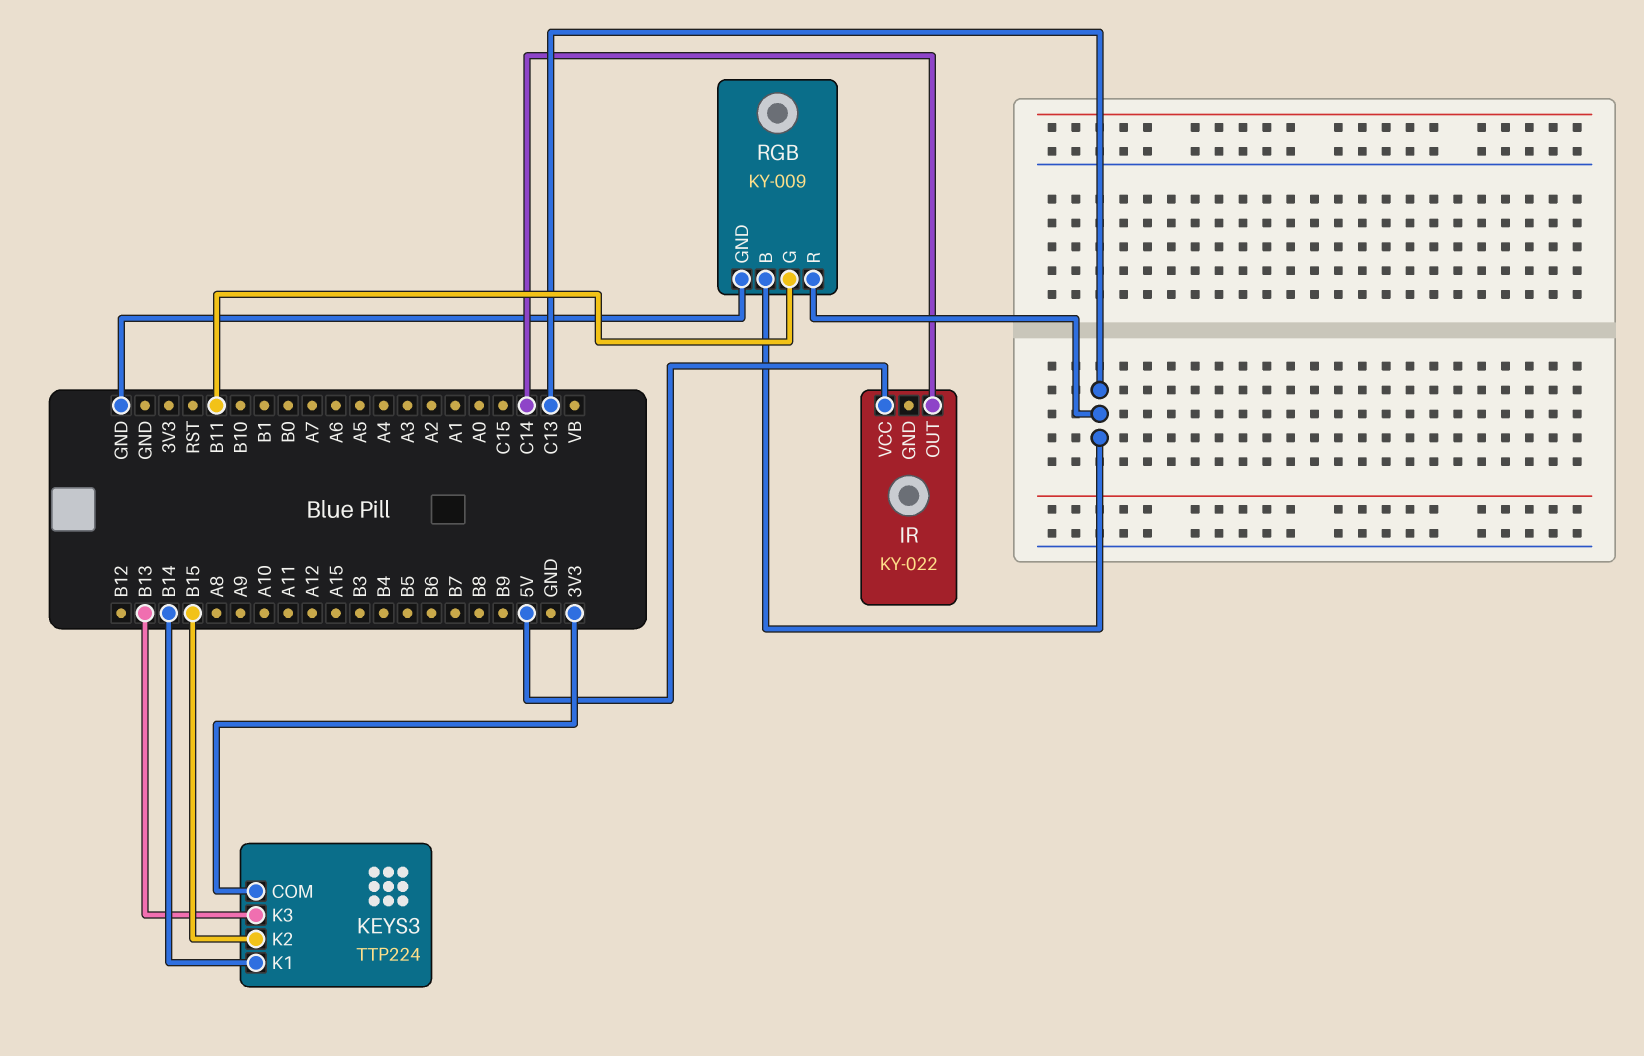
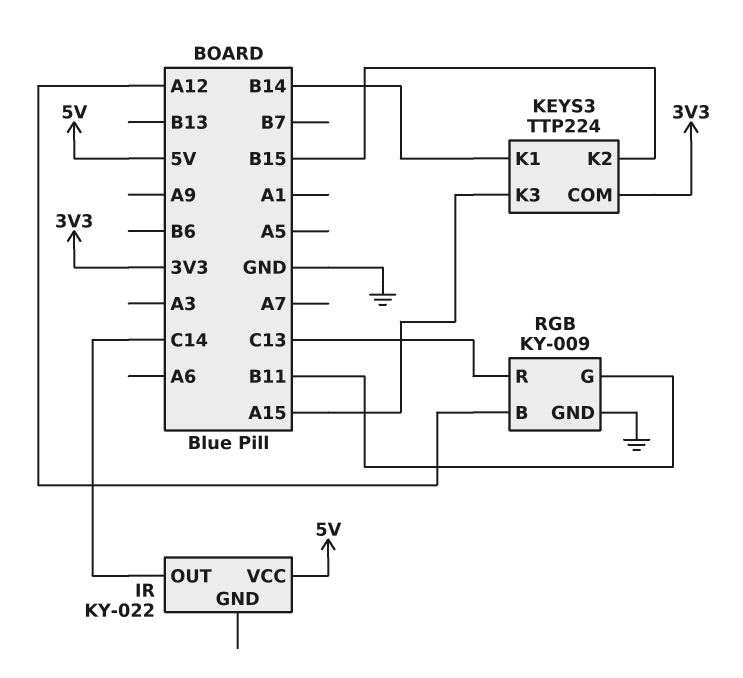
KEYS3 pin K3: B13 -> A15
RGB pin B: C13 -> A12

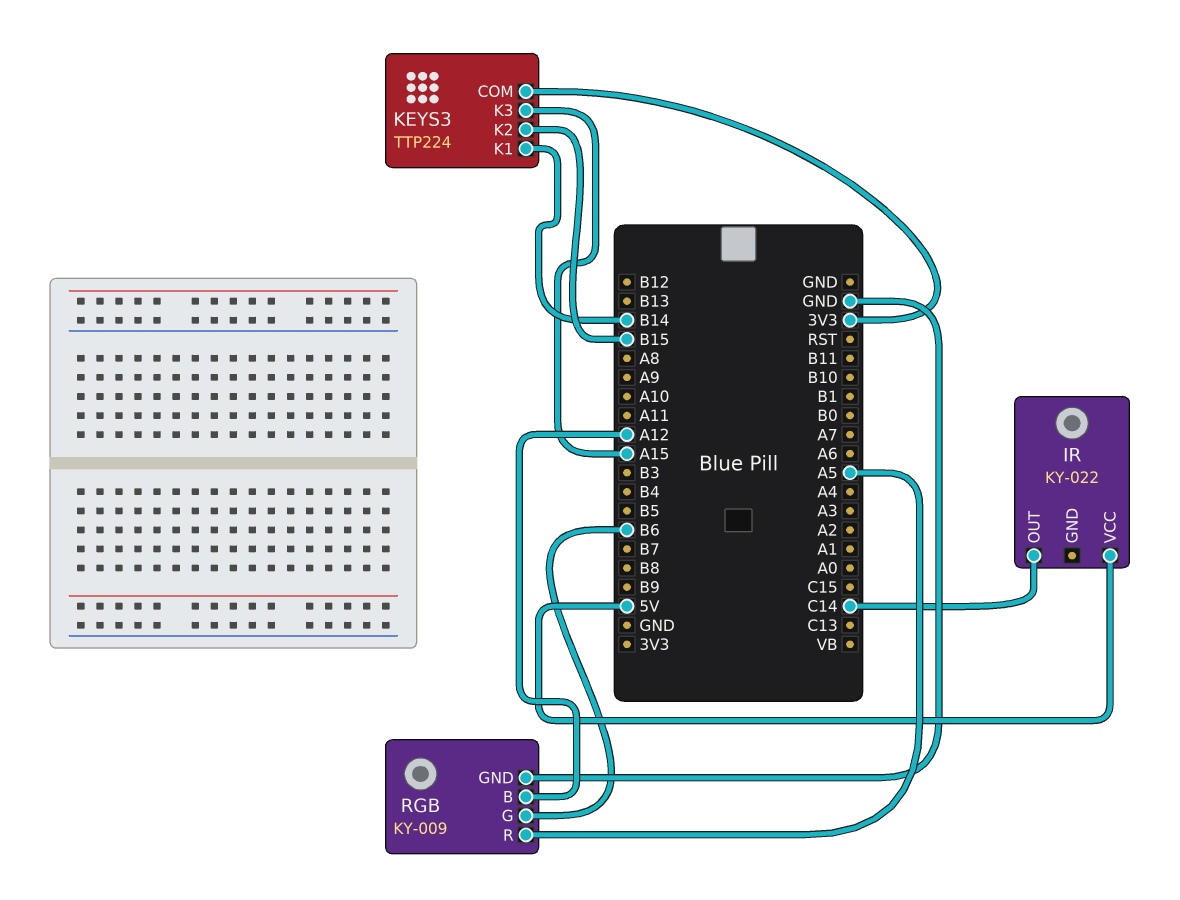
RGB pin G: B11 -> B6
RGB pin R: C13 -> A5

